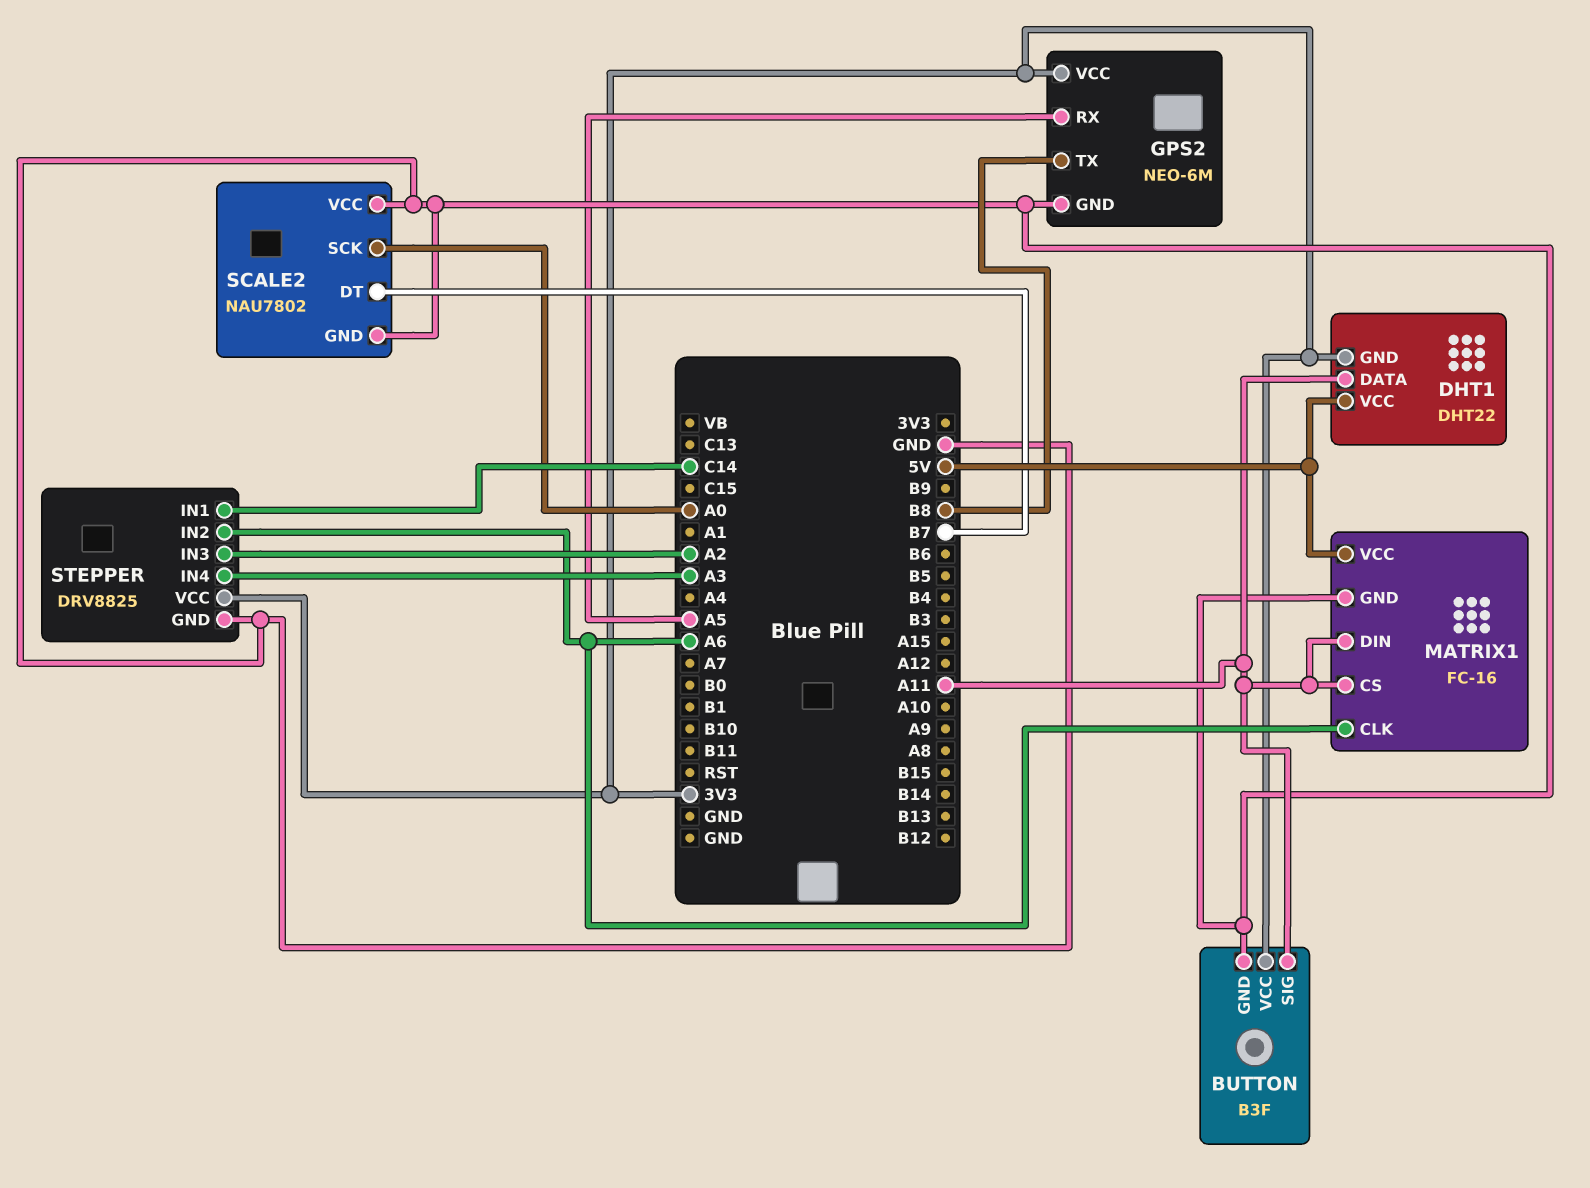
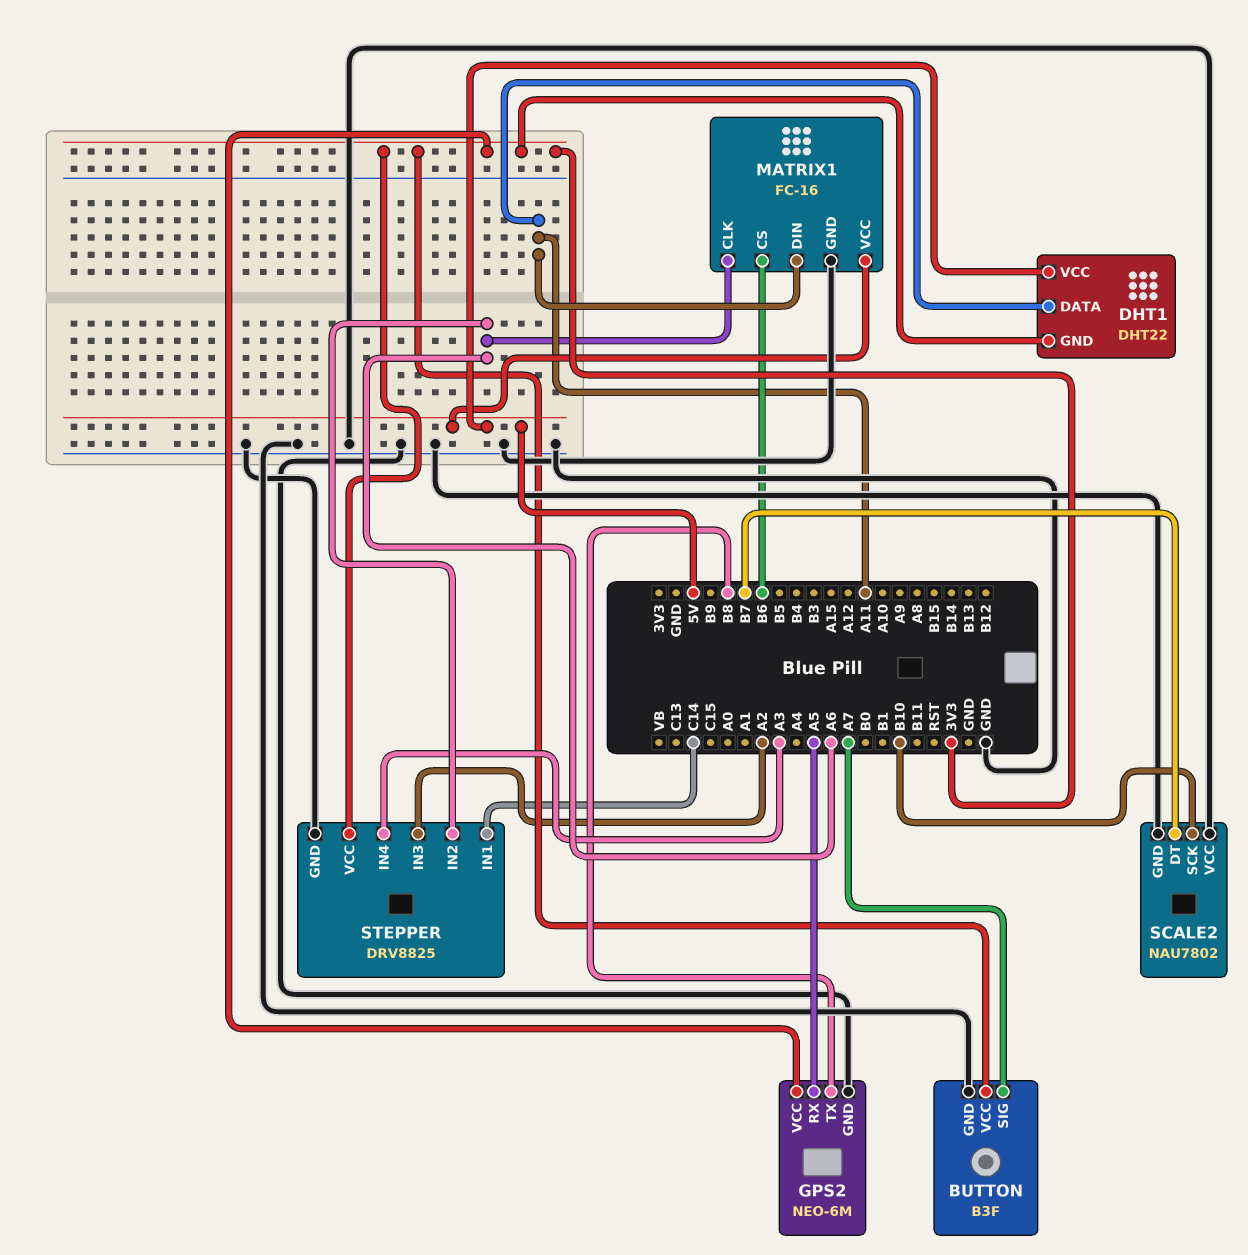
BUTTON pin SIG: A11 -> A7
MATRIX1 pin CS: A11 -> B6
SCALE2 pin SCK: A0 -> B10

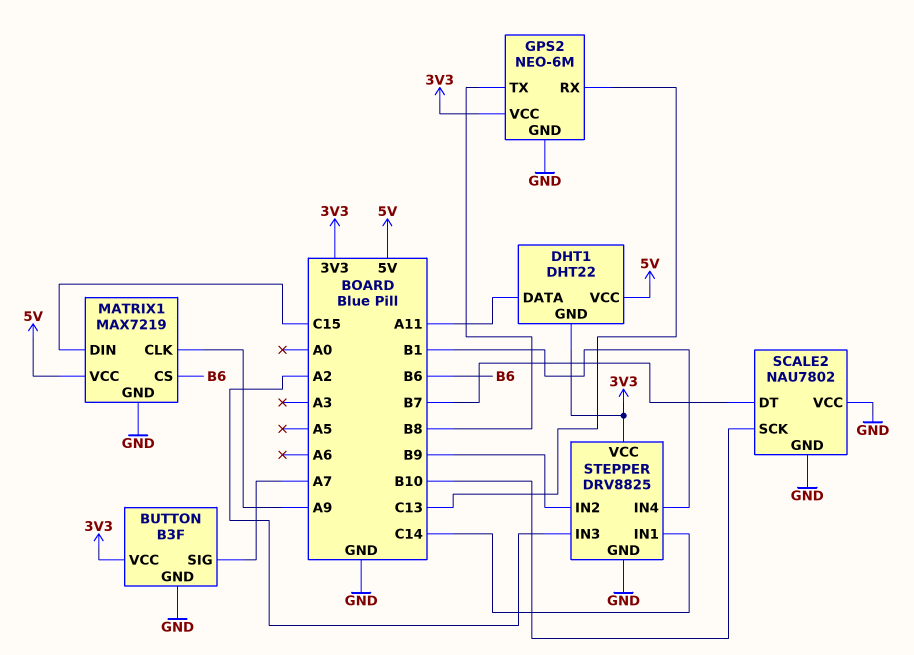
GPS2 pin RX: A5 -> C13
MATRIX1: FC-16 -> MAX7219
MATRIX1 pin CLK: A6 -> A9
MATRIX1 pin DIN: A11 -> C15
STEPPER pin IN2: A6 -> B9
STEPPER pin IN4: A3 -> B1

